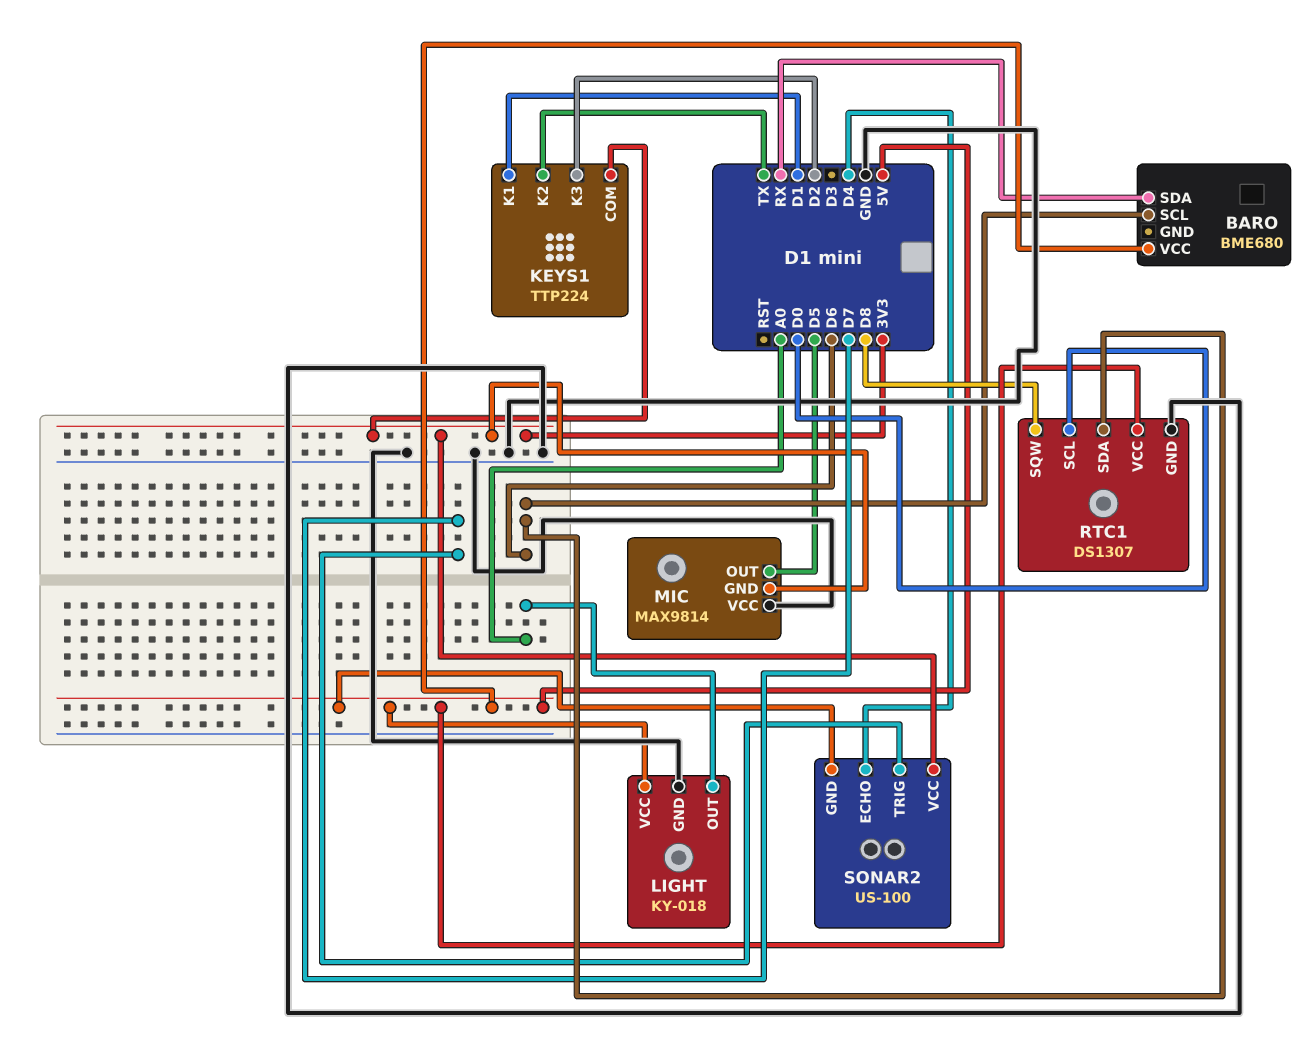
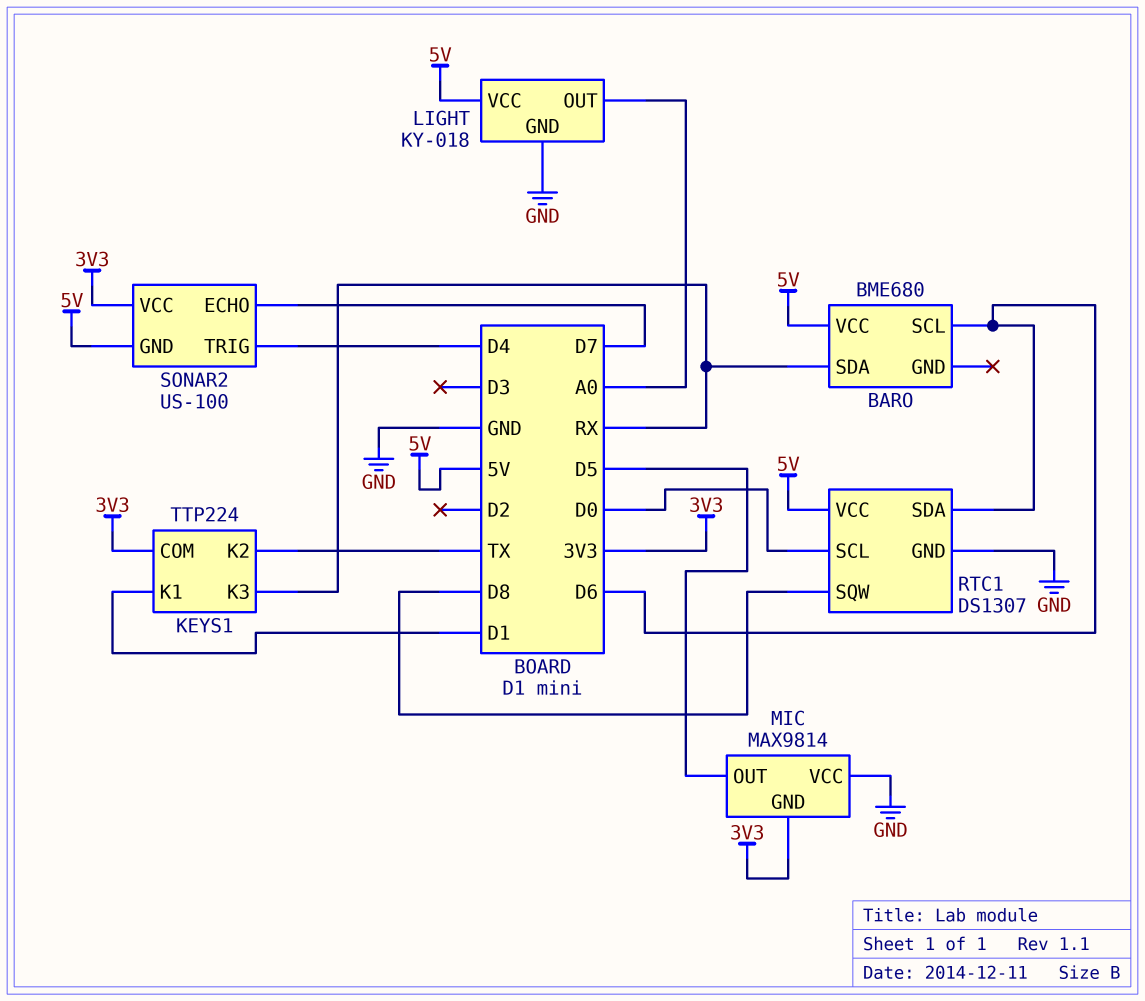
KEYS1 pin K3: D2 -> RX
SONAR2 pin ECHO: D4 -> D7
SONAR2 pin TRIG: D7 -> D4

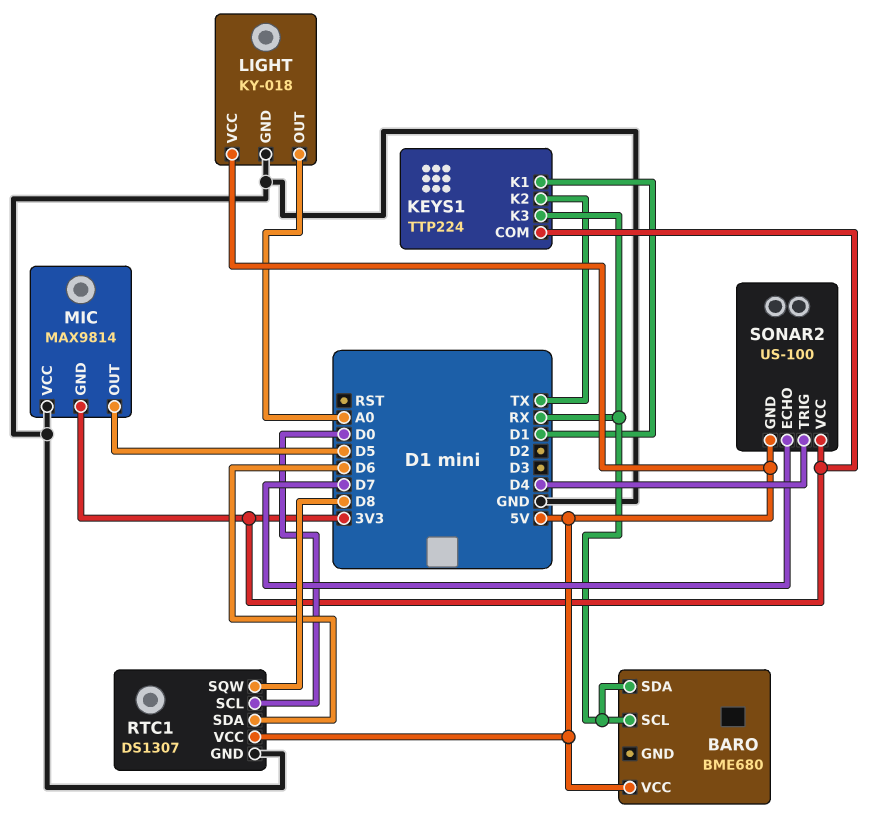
BARO pin SCL: D6 -> RX

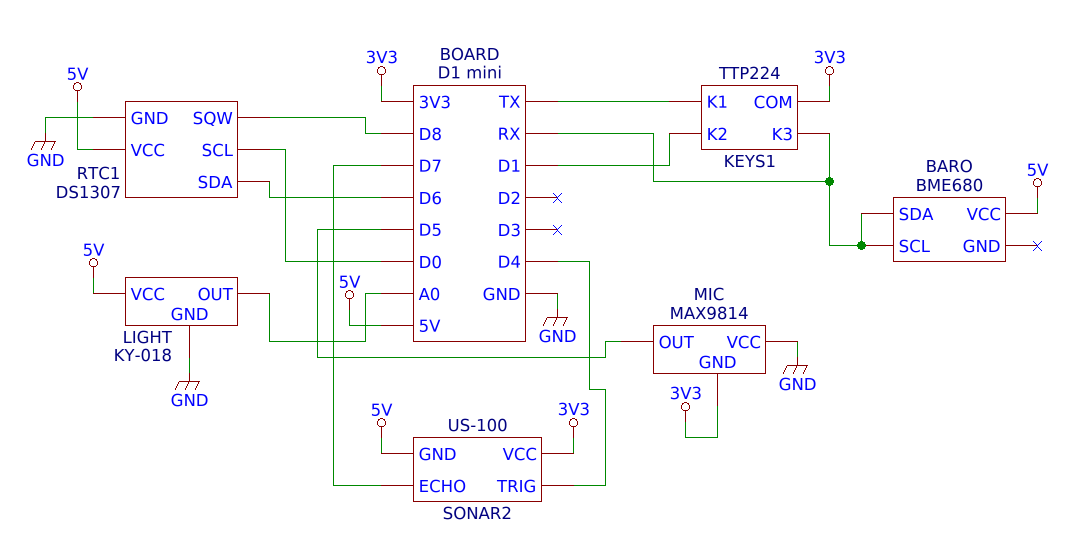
KEYS1 pin K1: D1 -> TX
KEYS1 pin K2: TX -> D1

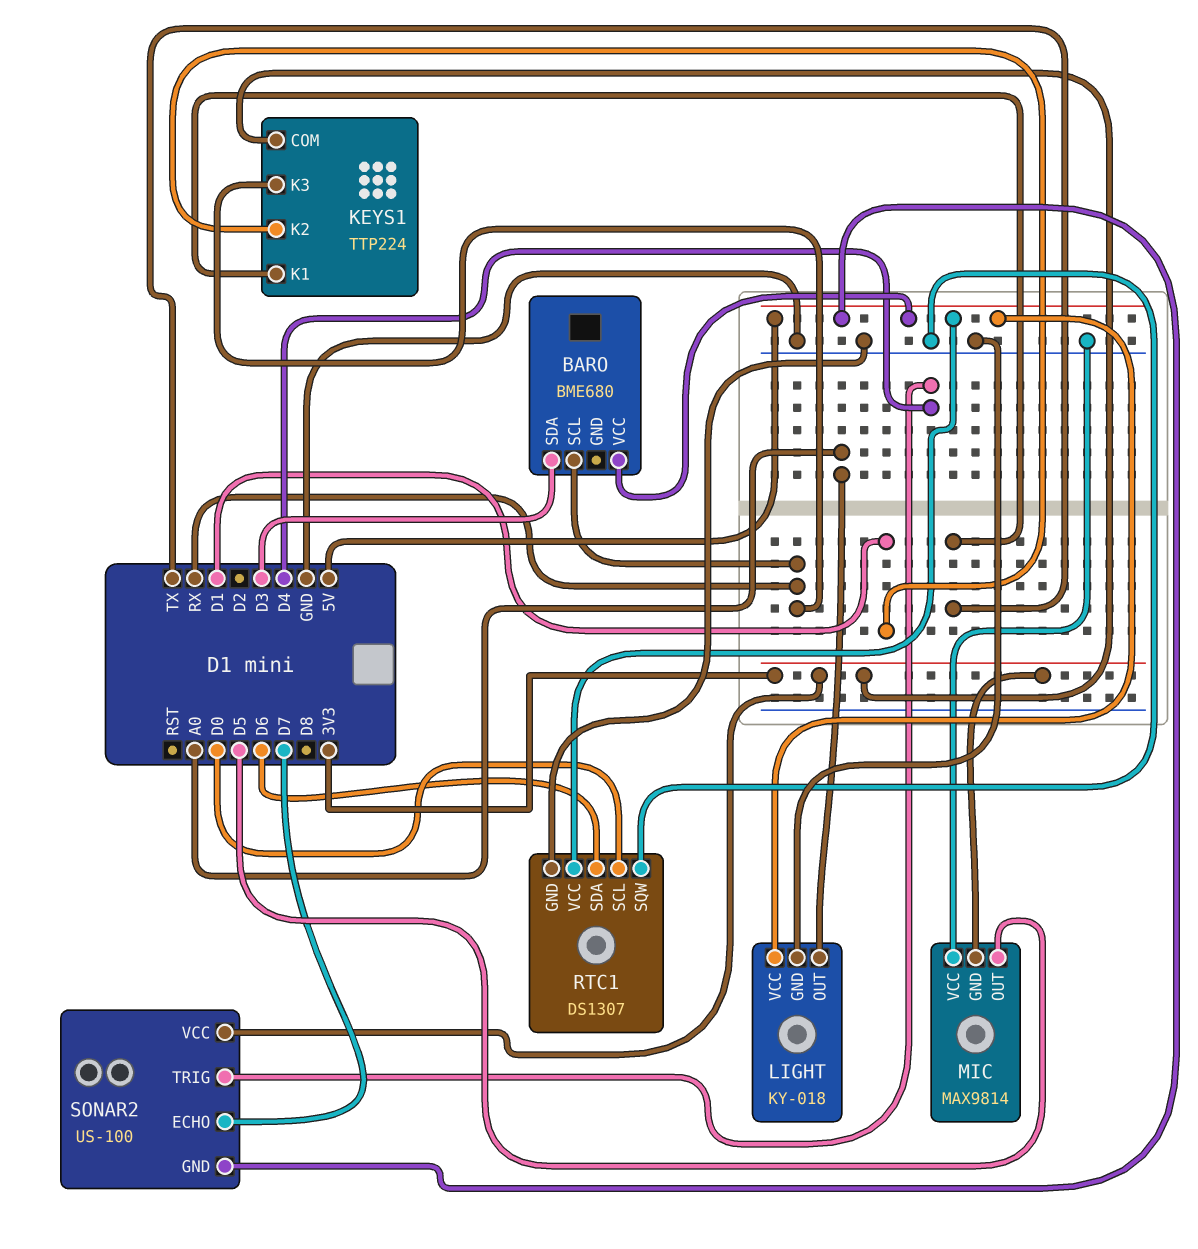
BARO pin SDA: RX -> D3
RTC1 pin SQW: D8 -> GND

